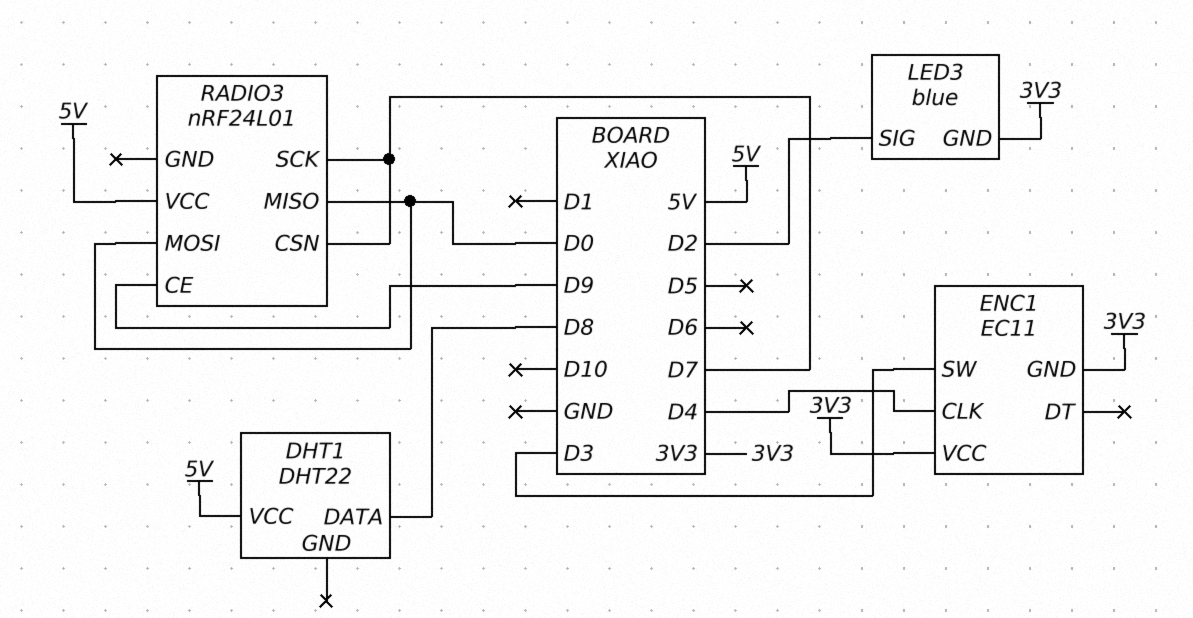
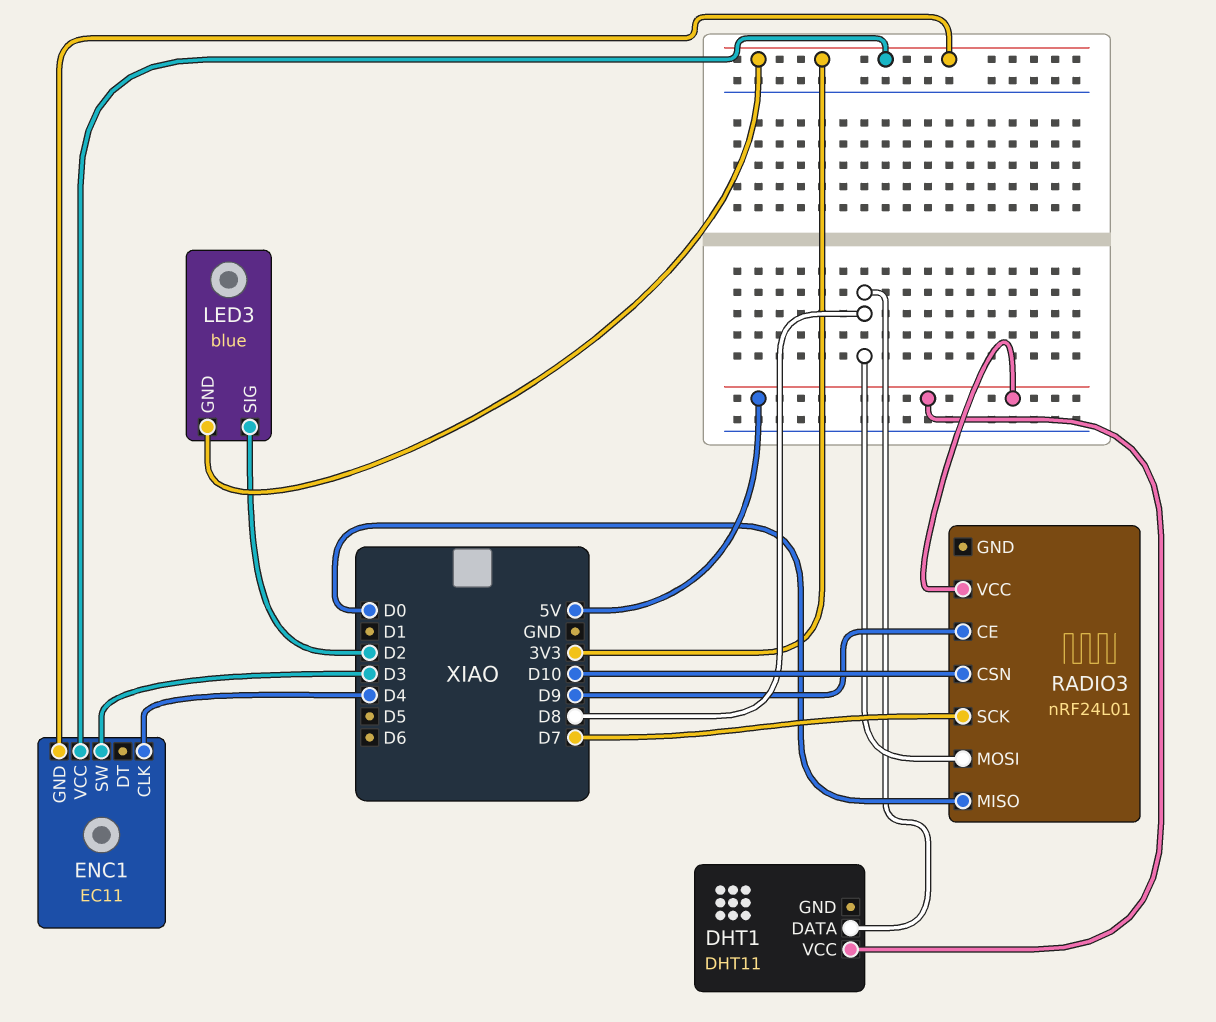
DHT1: DHT22 -> DHT11
RADIO3 pin CSN: D7 -> D10
RADIO3 pin MOSI: D0 -> D8

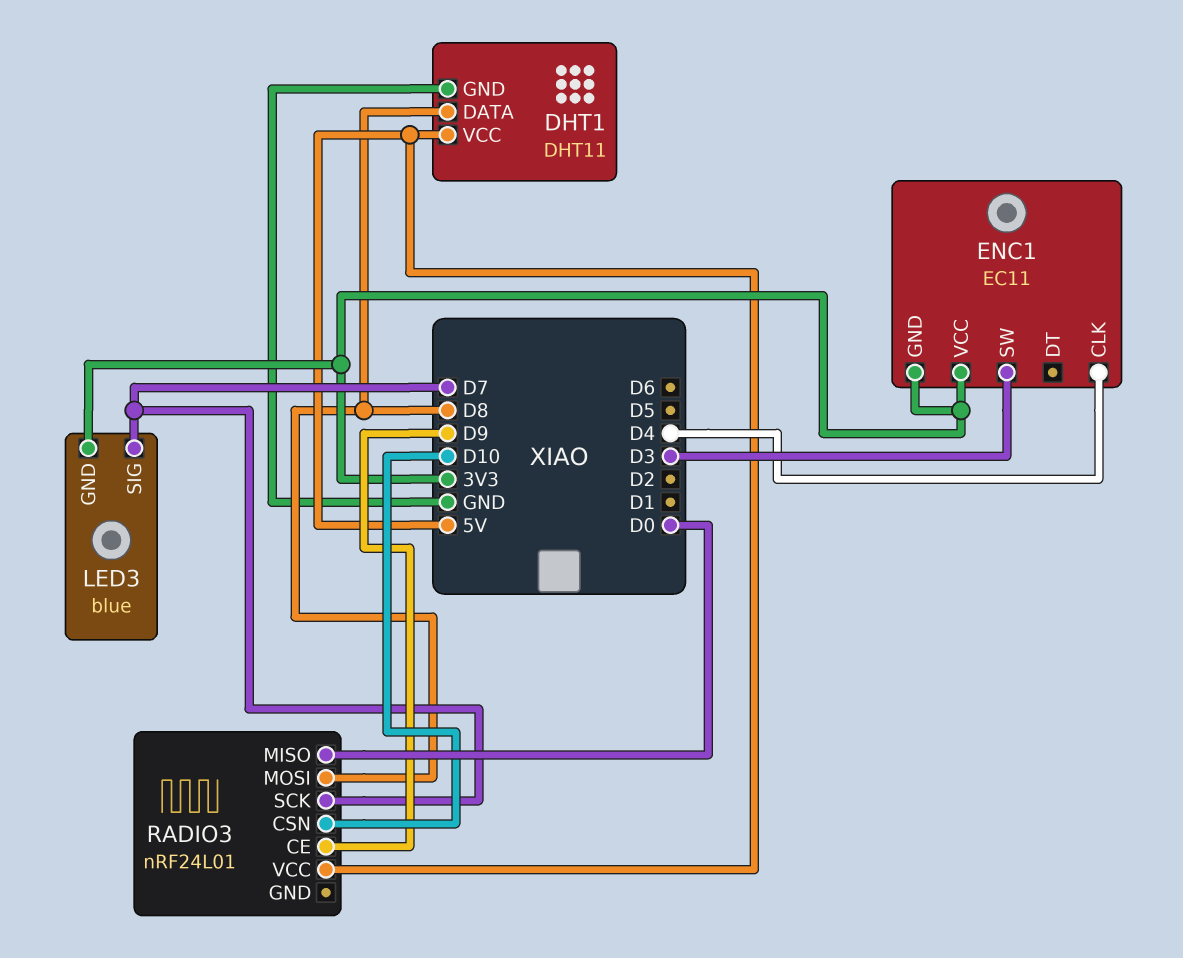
DHT1 pin GND: none -> GND
LED3 pin SIG: D2 -> D7

